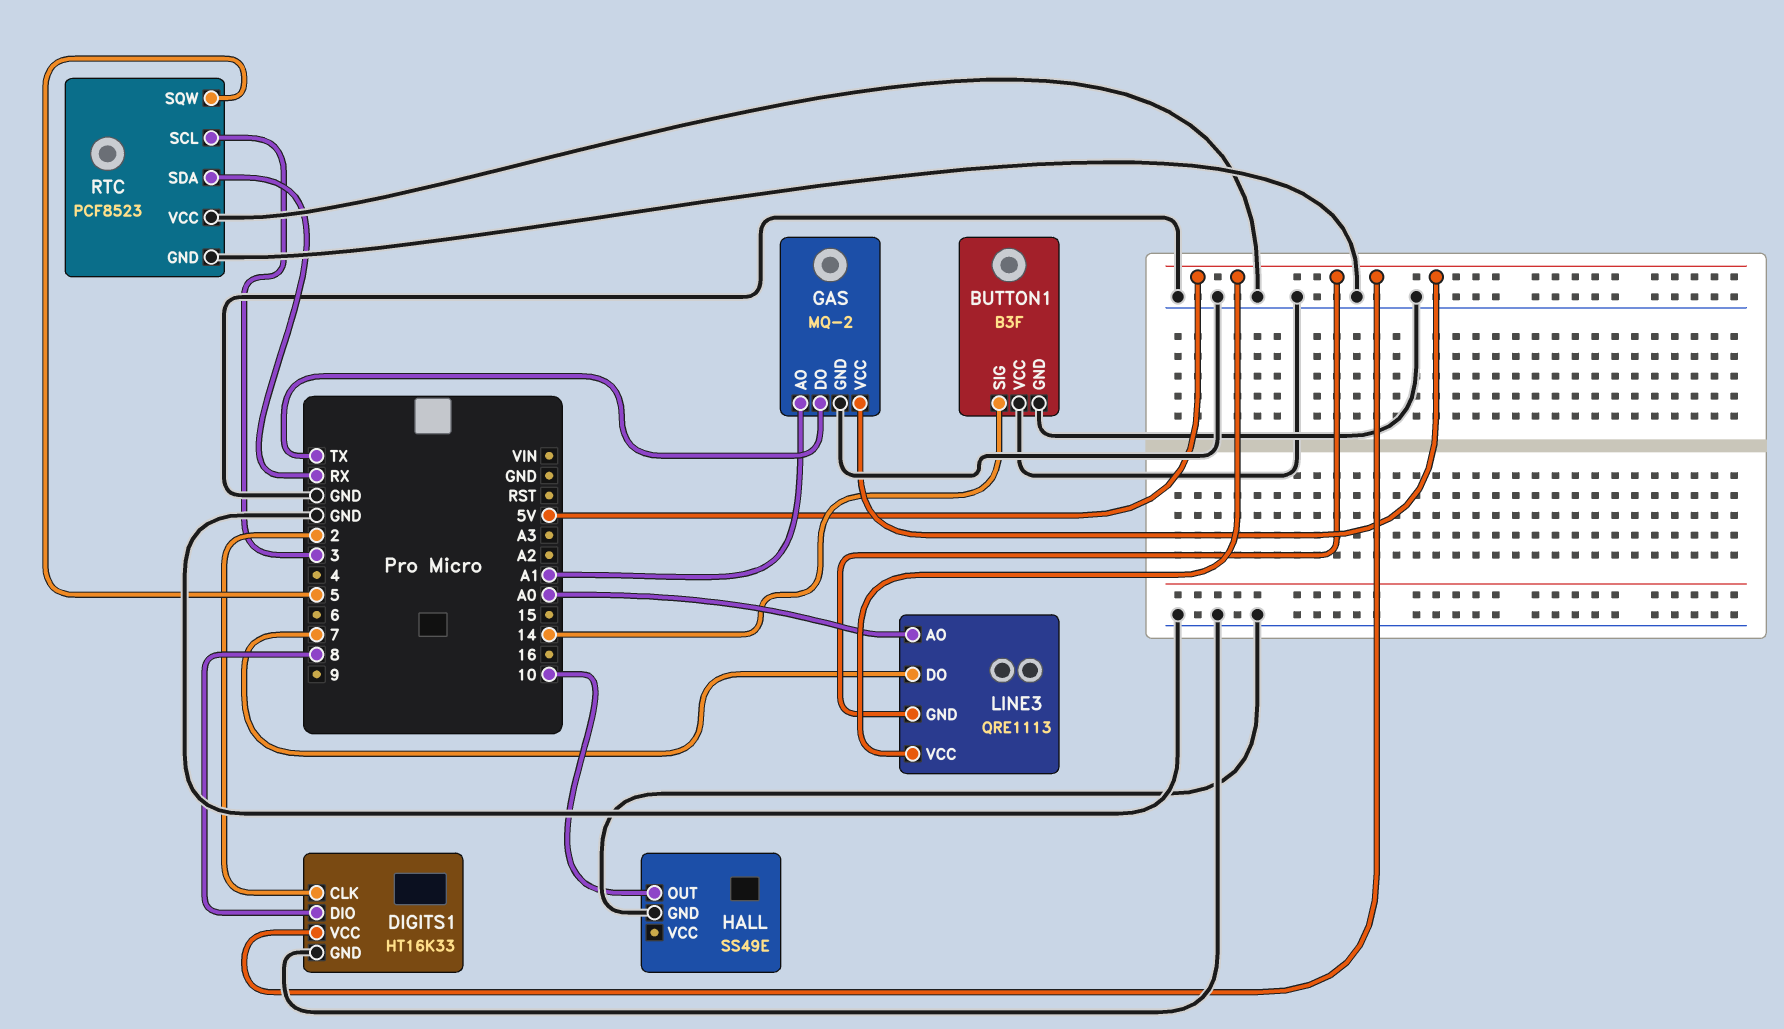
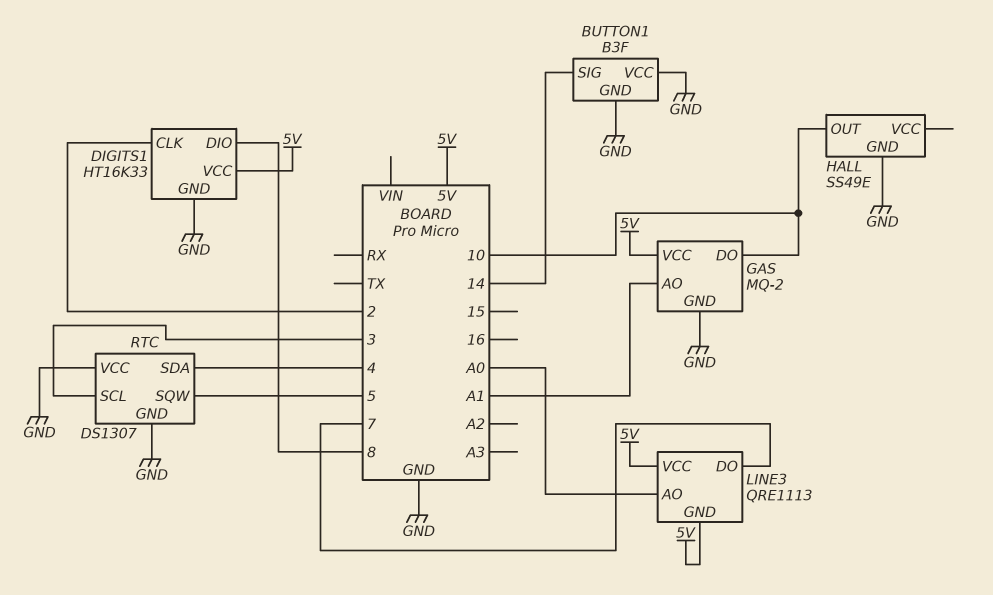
GAS pin DO: TX -> 10
RTC: PCF8523 -> DS1307
RTC pin SDA: RX -> 4

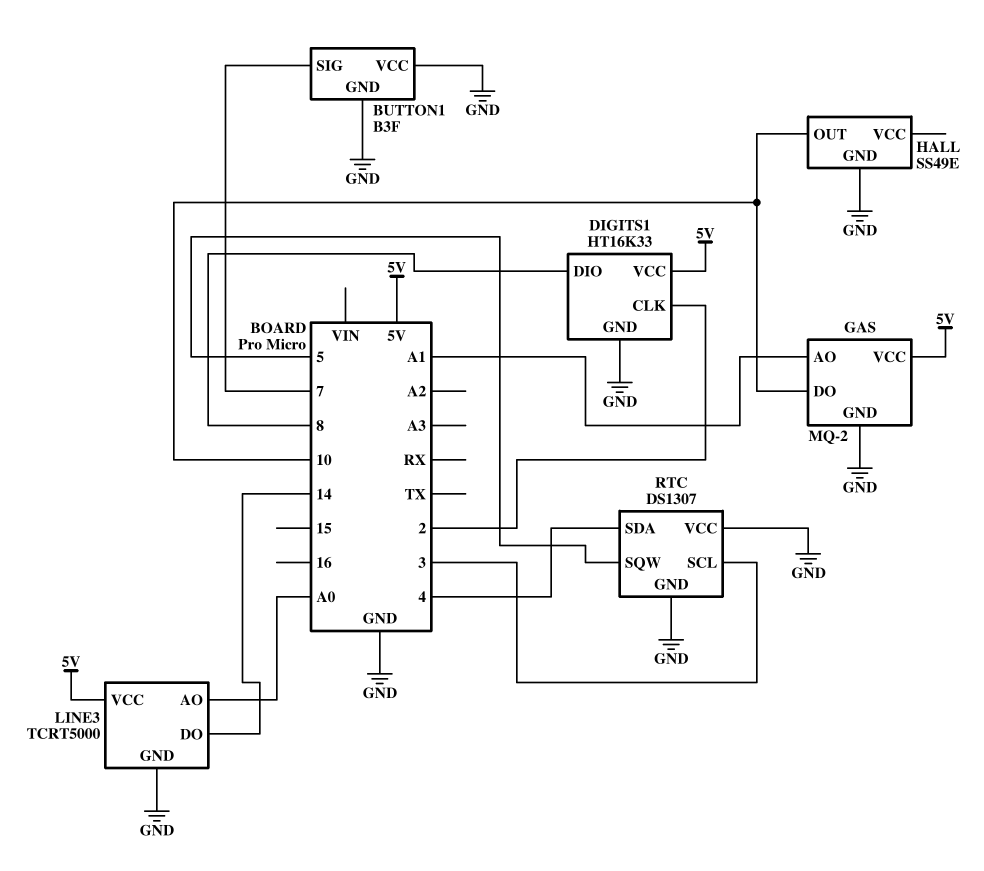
BUTTON1 pin SIG: 14 -> 7
LINE3: QRE1113 -> TCRT5000
LINE3 pin DO: 7 -> 14
LINE3 pin GND: 5V -> GND

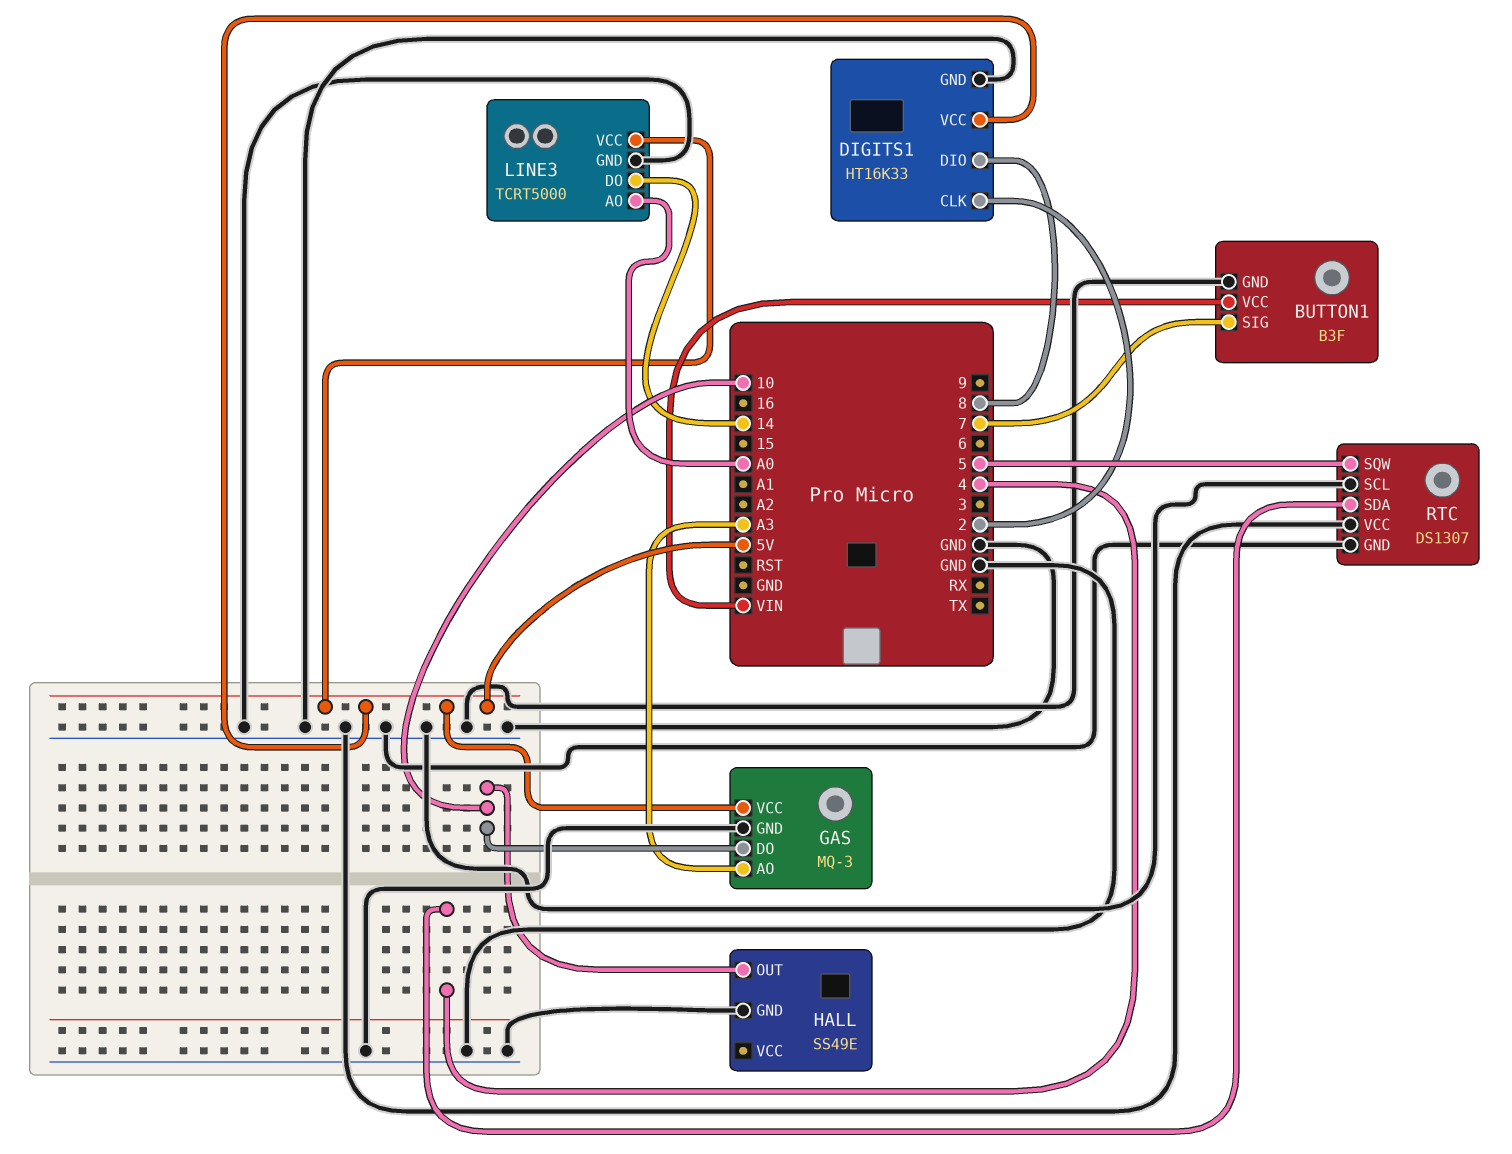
BUTTON1 pin VCC: GND -> VIN
GAS: MQ-2 -> MQ-3
GAS pin AO: A1 -> A3
RTC pin SCL: 3 -> GND

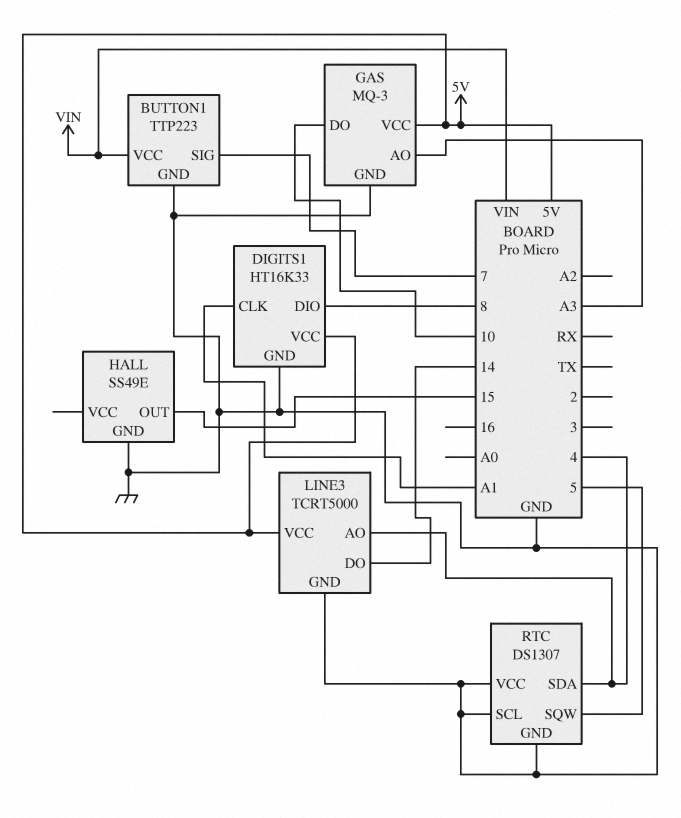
BUTTON1: B3F -> TTP223
DIGITS1 pin CLK: 2 -> A1
HALL pin OUT: 10 -> 15
LINE3 pin AO: A0 -> 4

